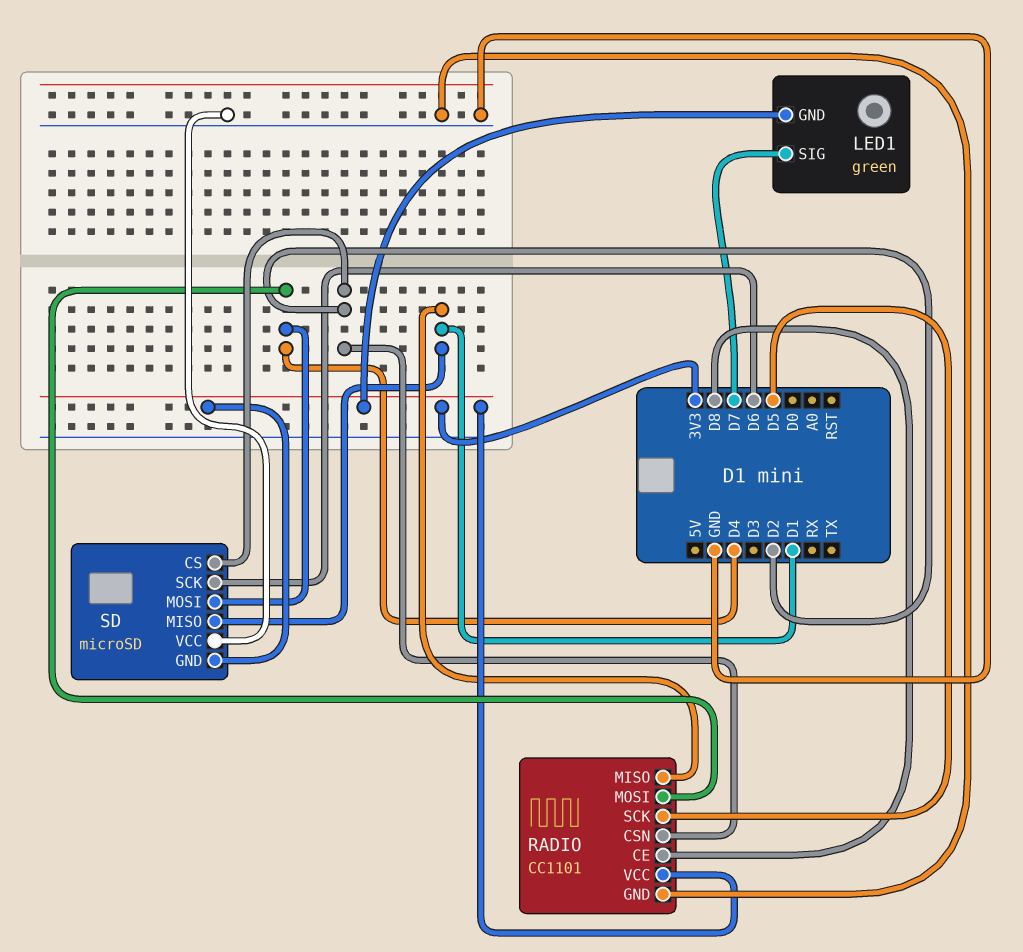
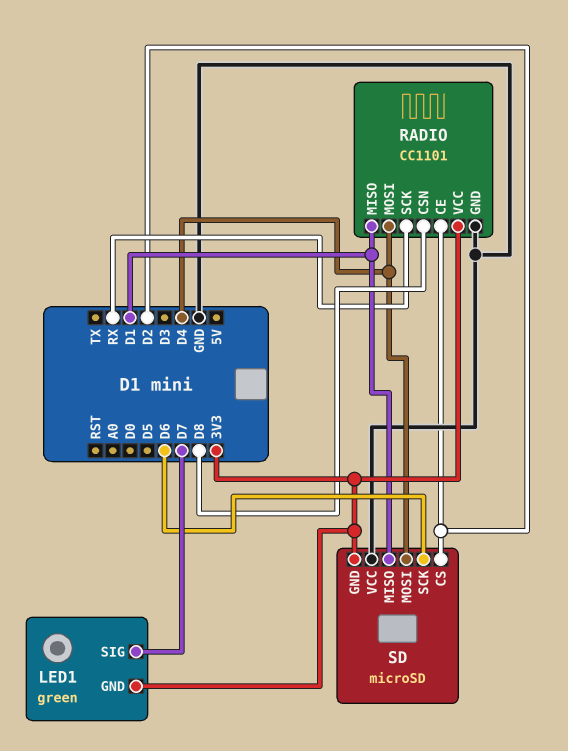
RADIO pin CE: D8 -> D2
RADIO pin CSN: D2 -> D8
RADIO pin SCK: D5 -> RX

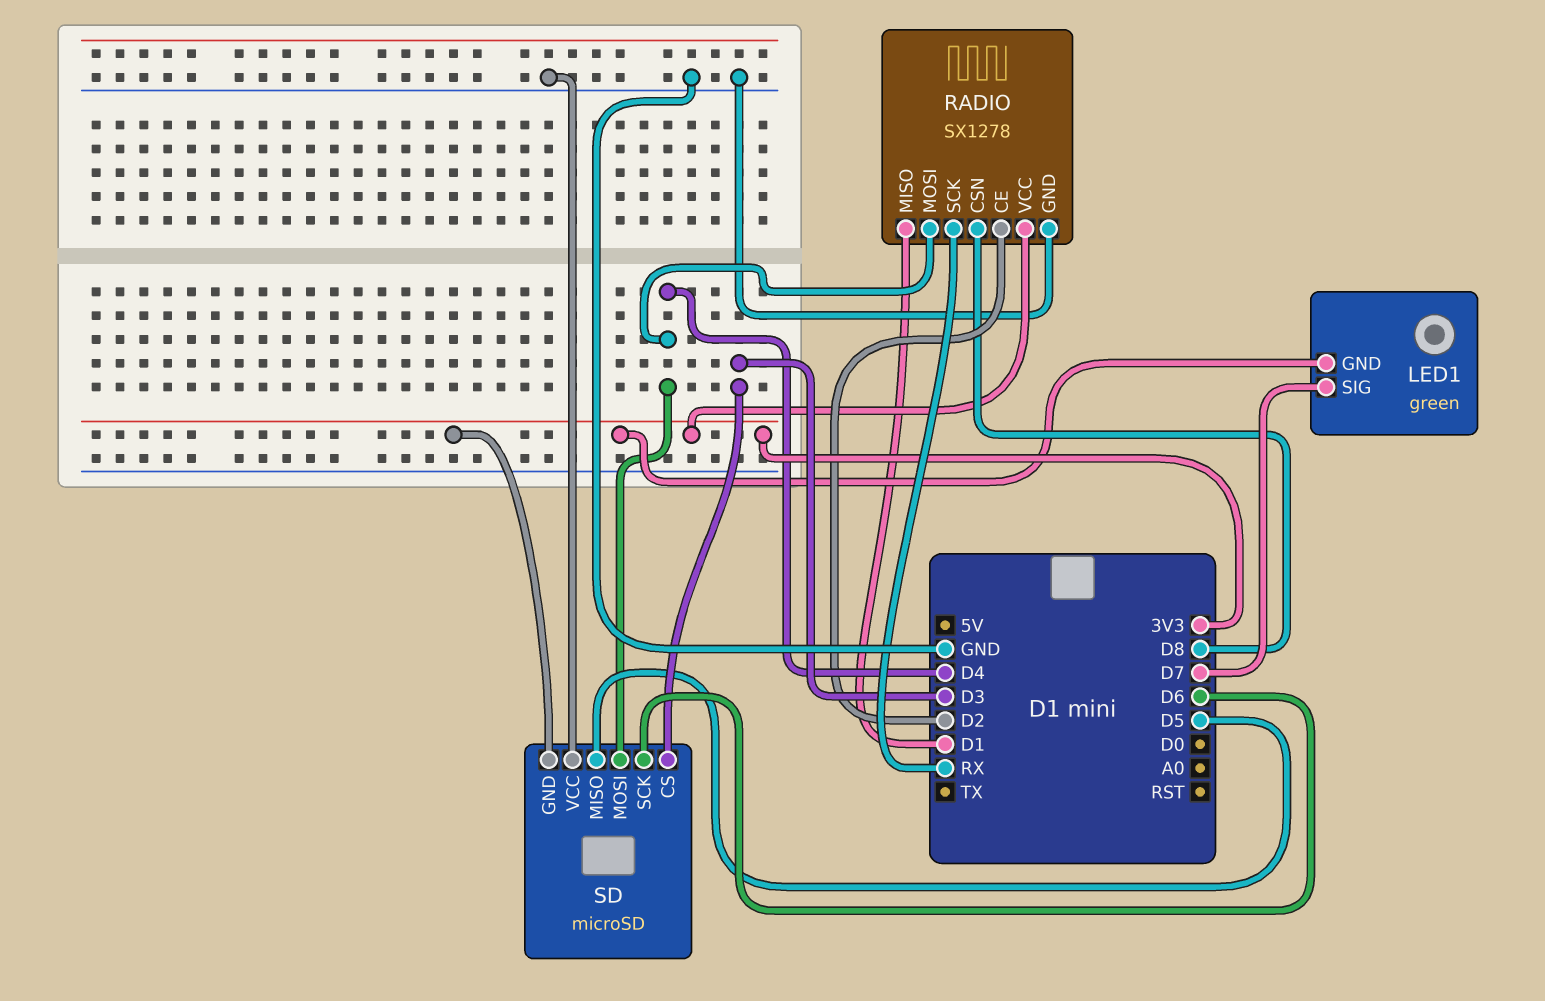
RADIO: CC1101 -> SX1278
SD pin CS: D2 -> D3
SD pin MISO: D1 -> D5

